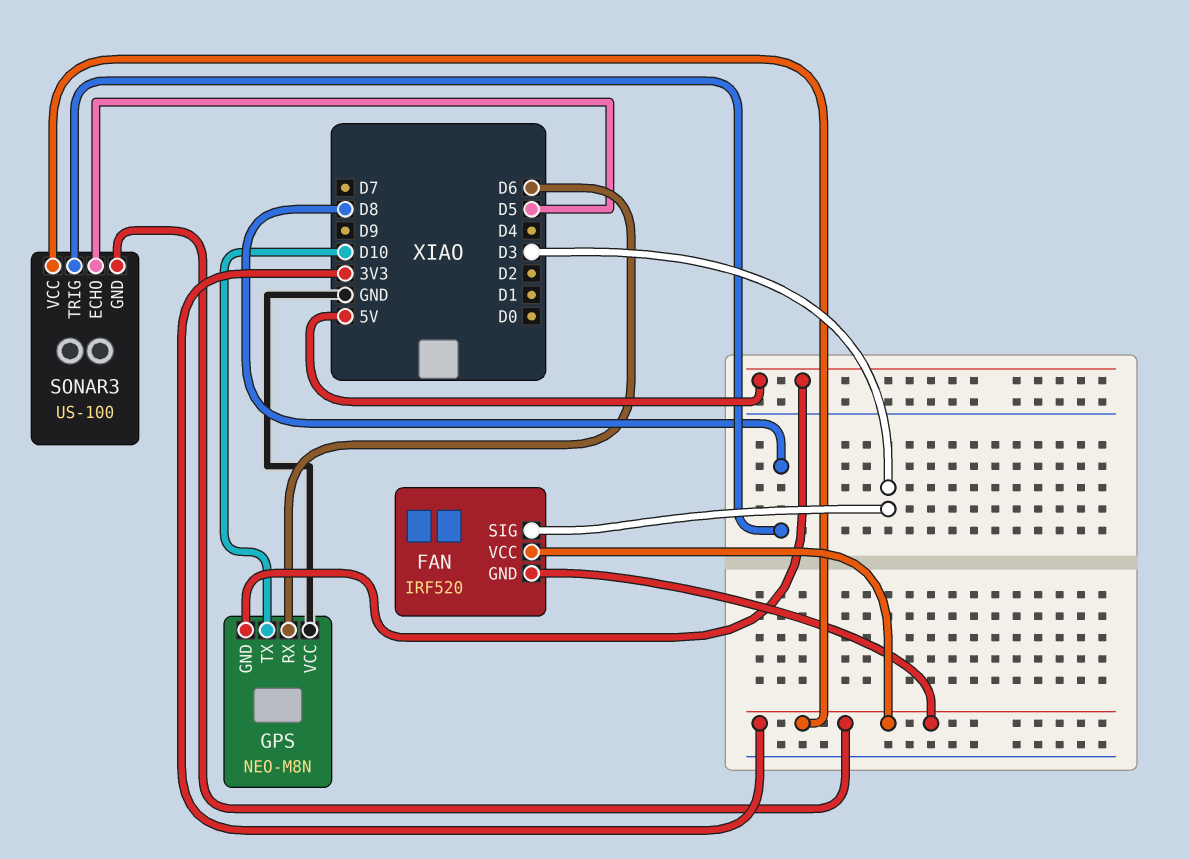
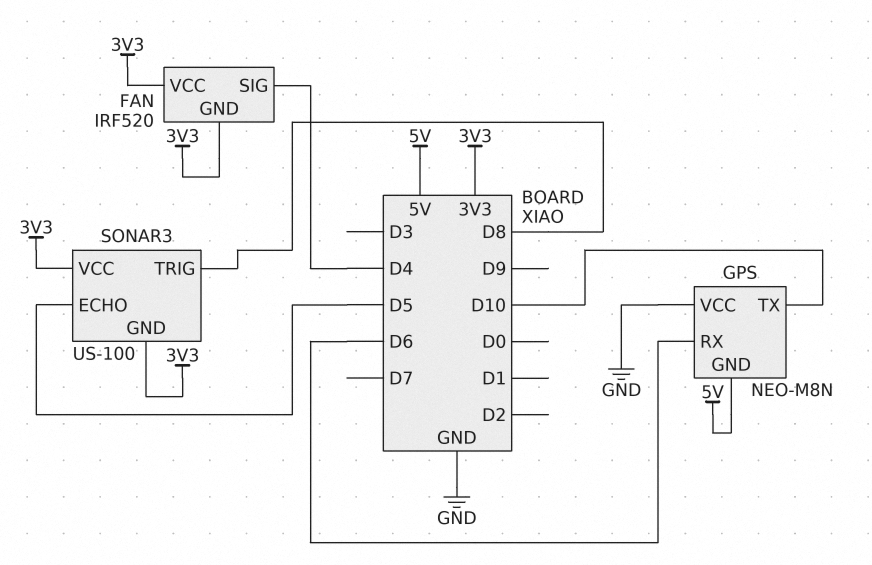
FAN pin SIG: D3 -> D4

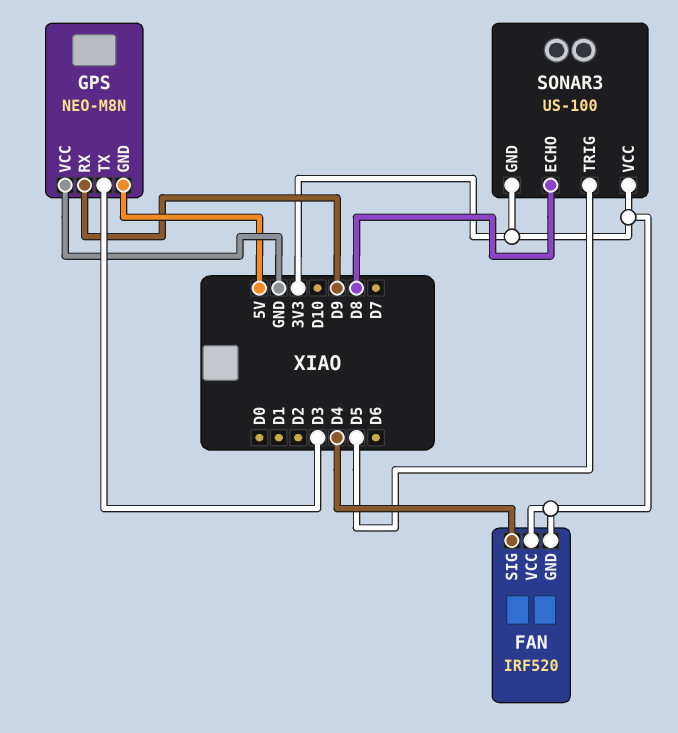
GPS pin RX: D6 -> D9
GPS pin TX: D10 -> D3
SONAR3 pin ECHO: D5 -> D8
SONAR3 pin TRIG: D8 -> D5

